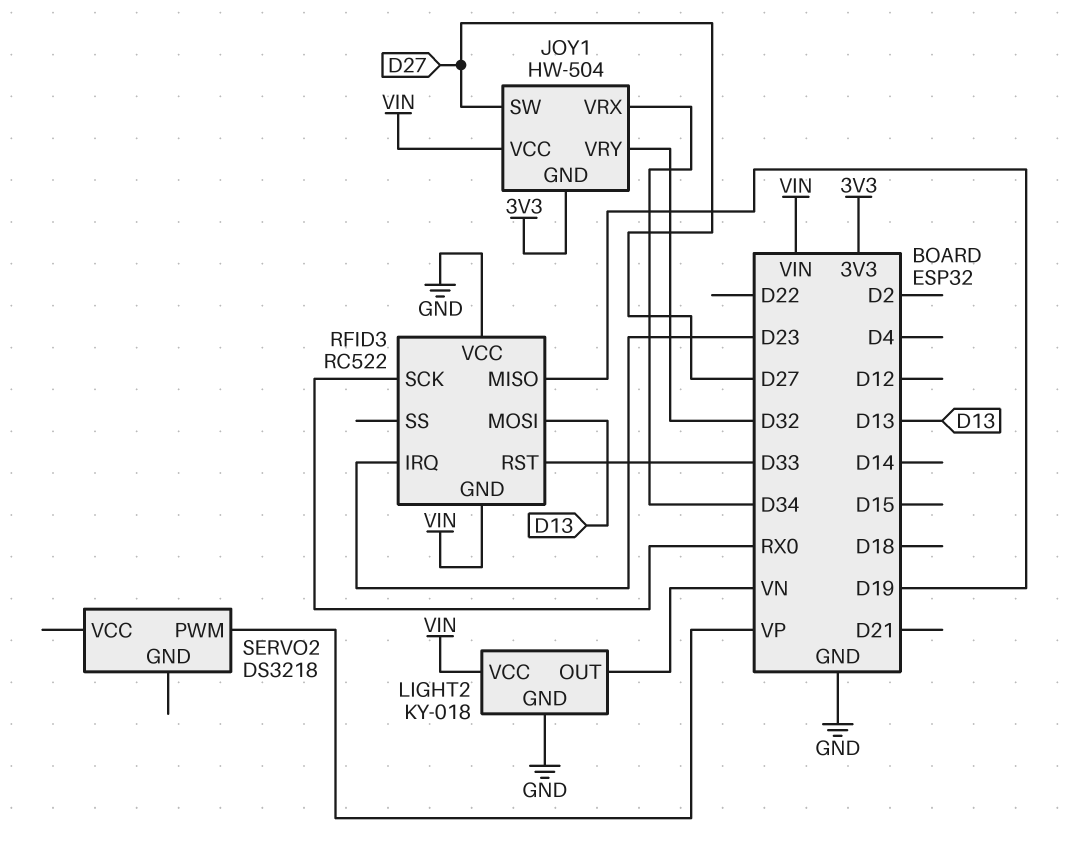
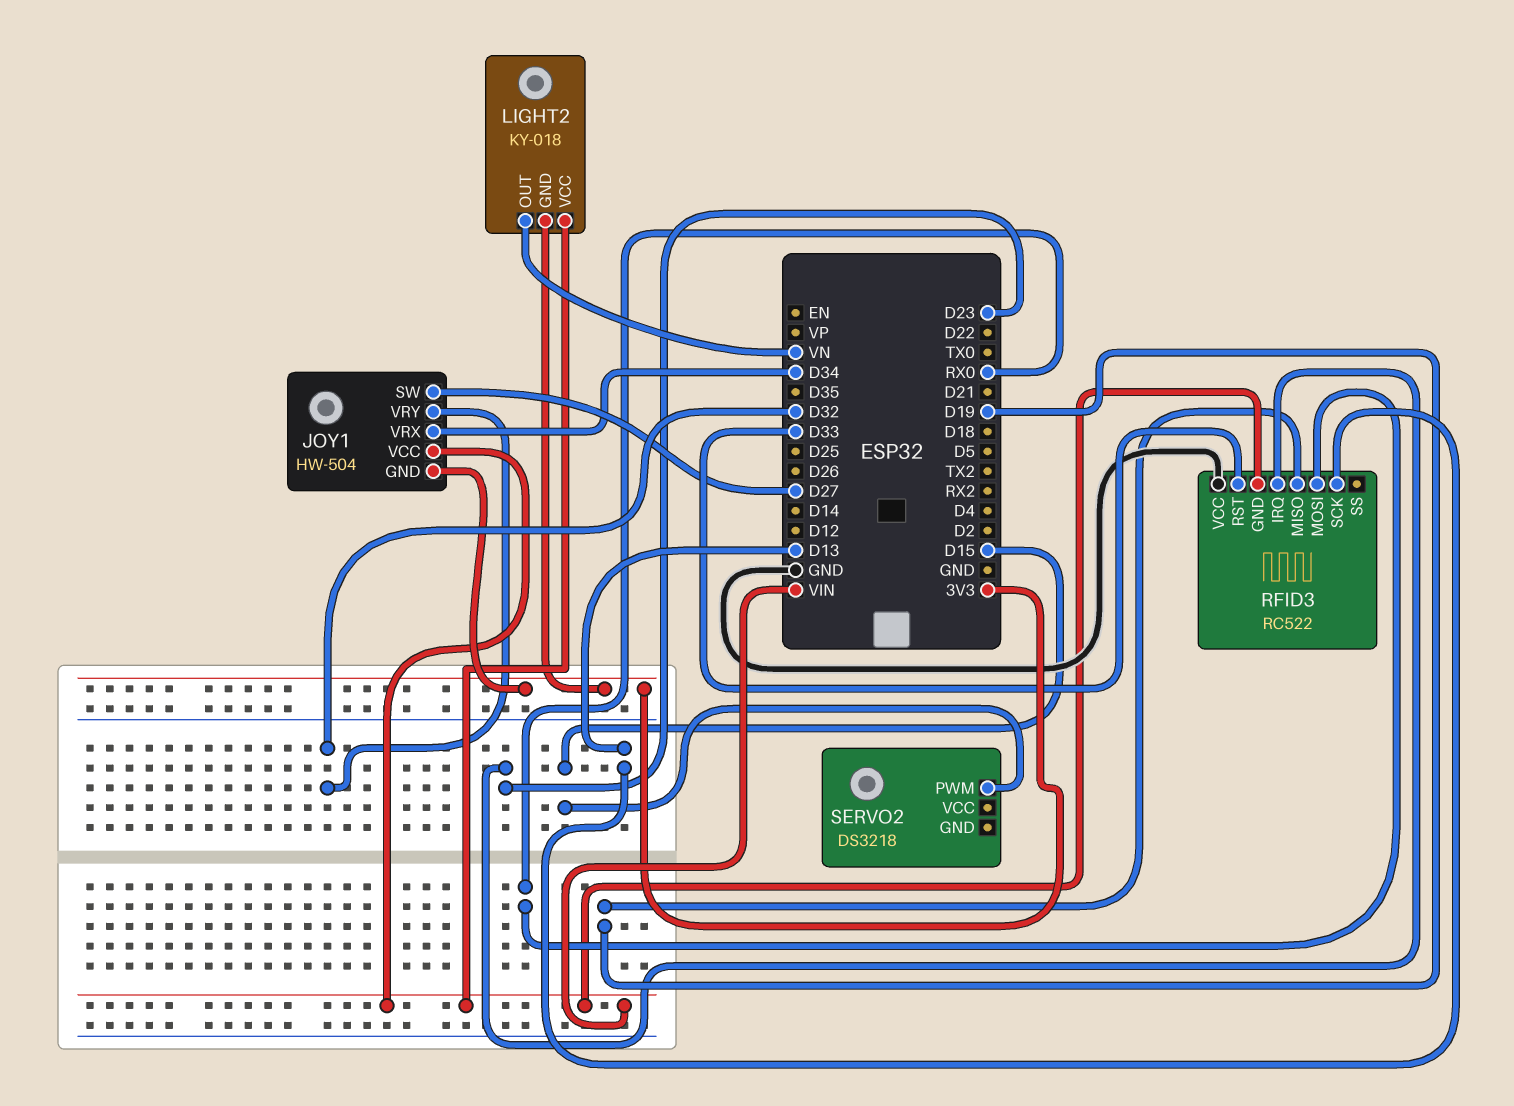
LIGHT2 pin GND: GND -> 3V3
RFID3 pin MOSI: D13 -> RX0
RFID3 pin SCK: RX0 -> D13
SERVO2 pin PWM: VP -> D15

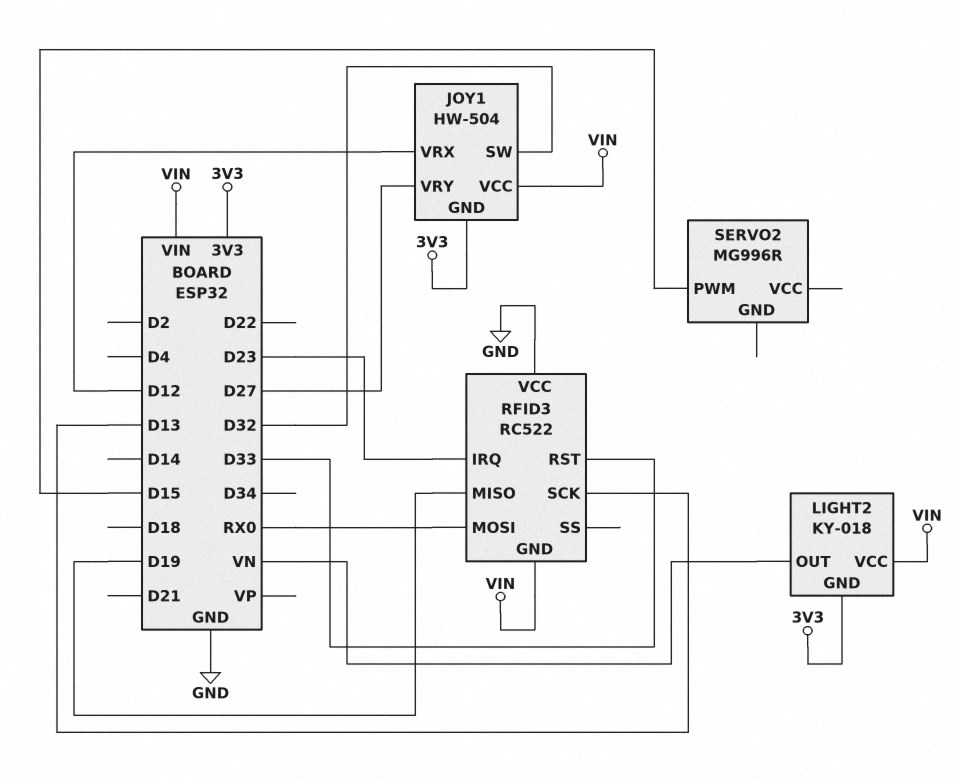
JOY1 pin SW: D27 -> D32
JOY1 pin VRX: D34 -> D12
JOY1 pin VRY: D32 -> D27
SERVO2: DS3218 -> MG996R

